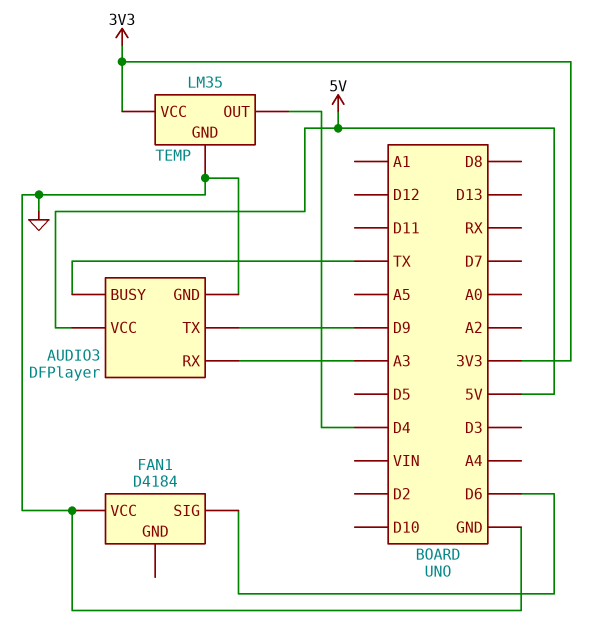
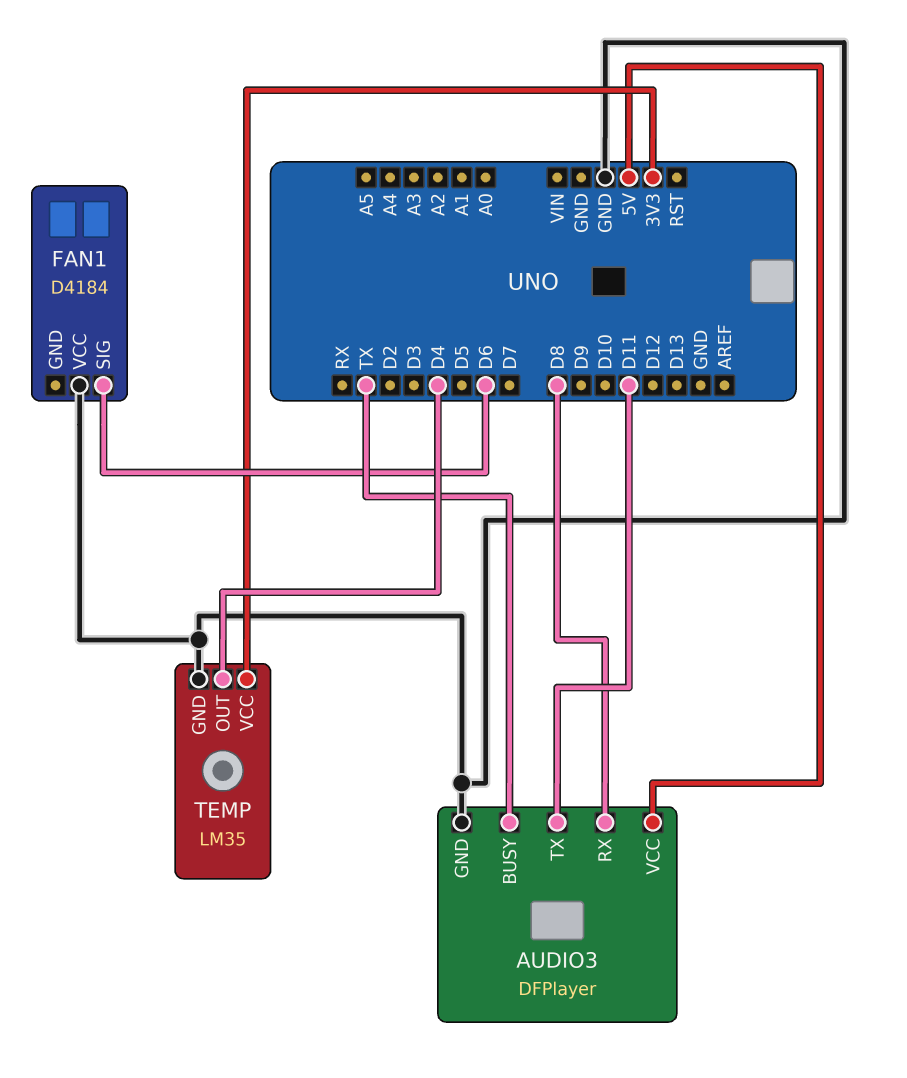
AUDIO3 pin RX: A3 -> D8
AUDIO3 pin TX: D9 -> D11

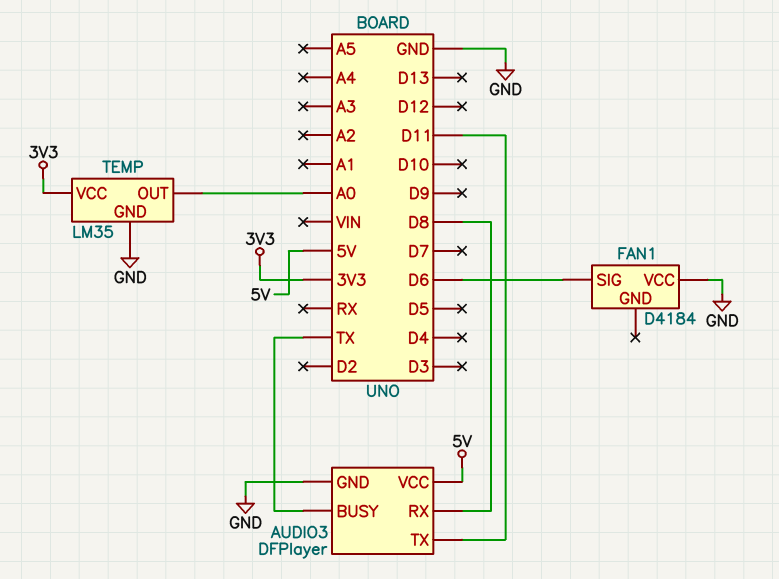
TEMP pin OUT: D4 -> A0

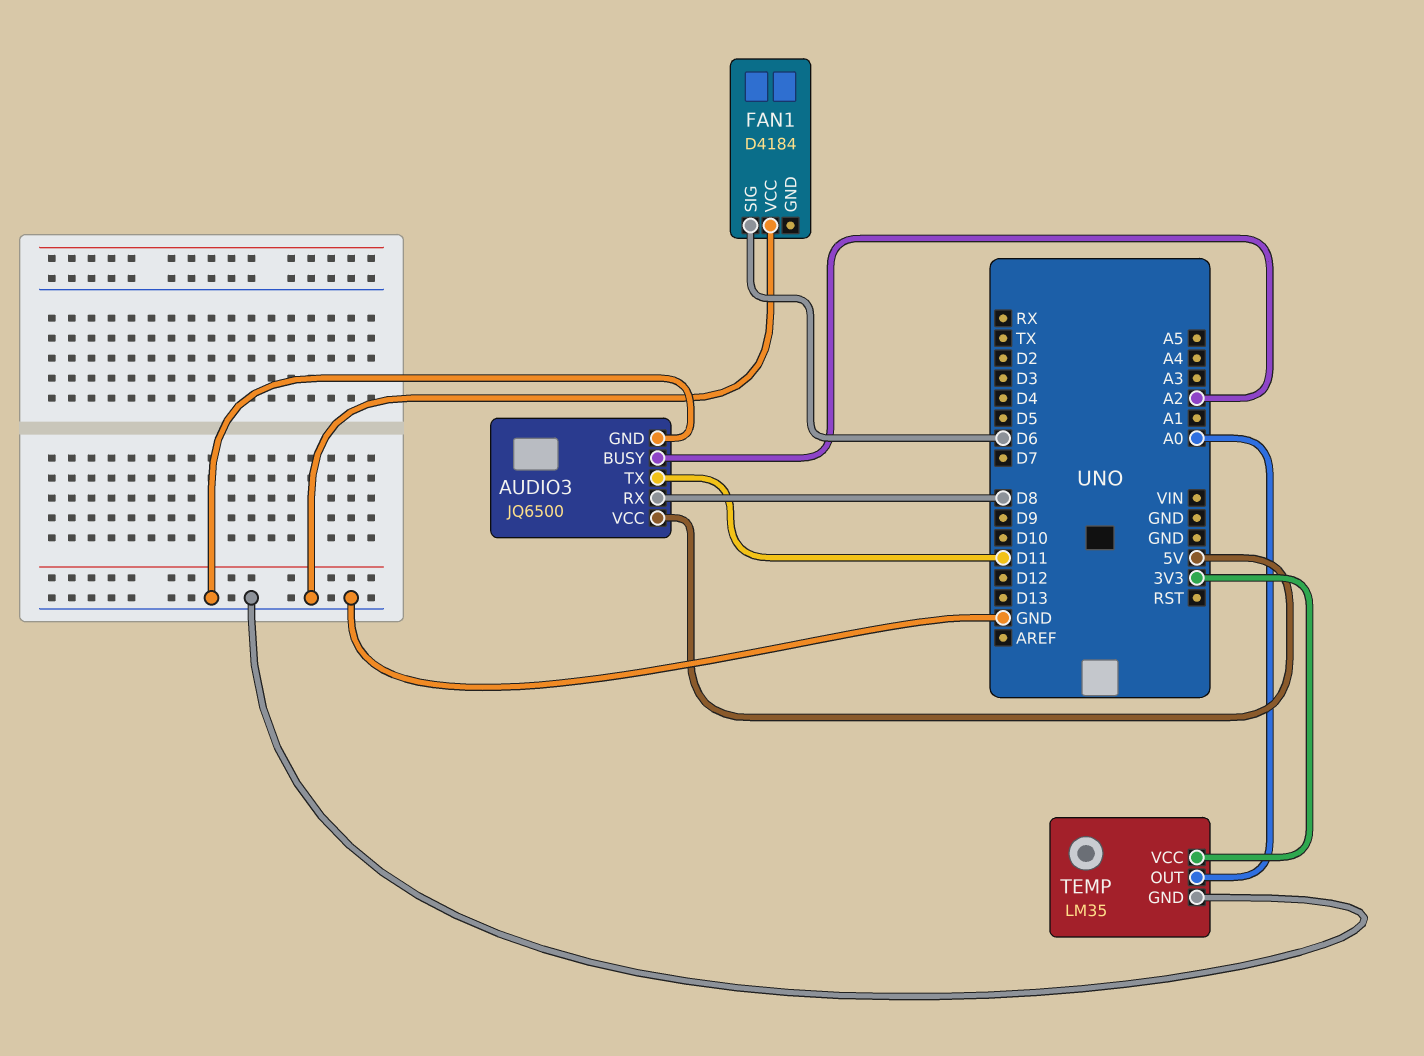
AUDIO3: DFPlayer -> JQ6500
AUDIO3 pin BUSY: TX -> A2

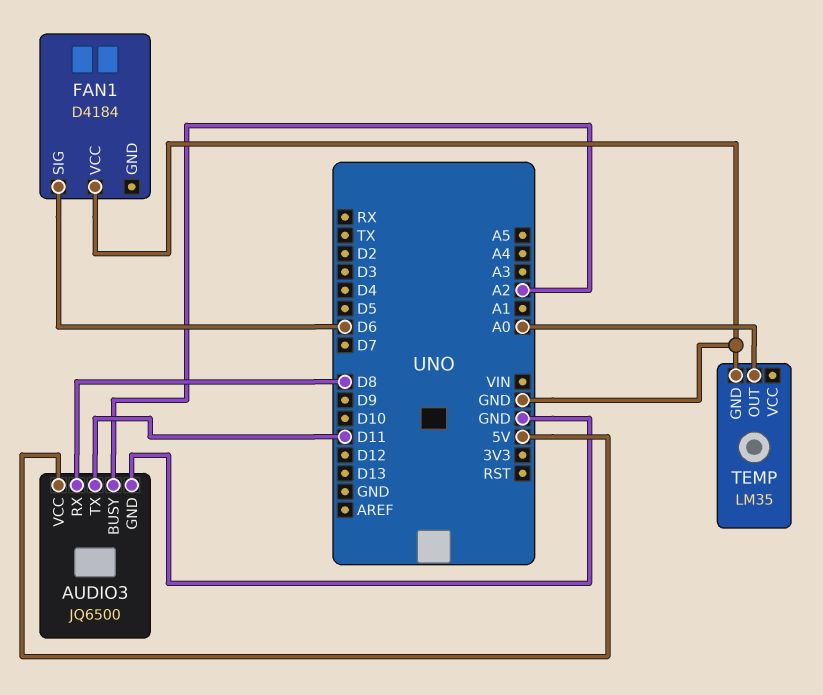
TEMP pin VCC: 3V3 -> none

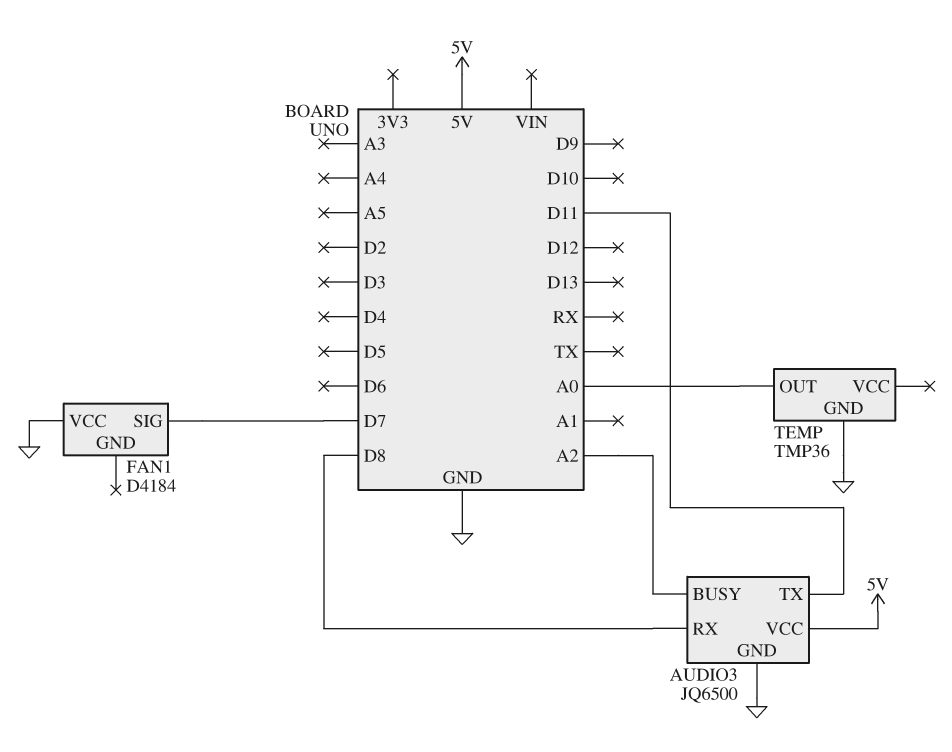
FAN1 pin SIG: D6 -> D7
TEMP: LM35 -> TMP36

